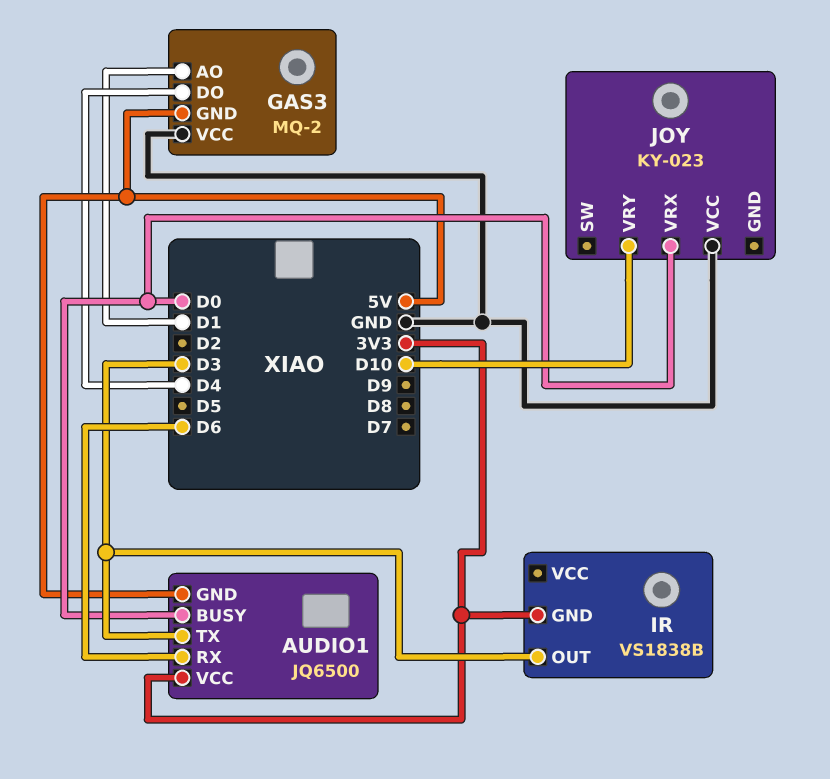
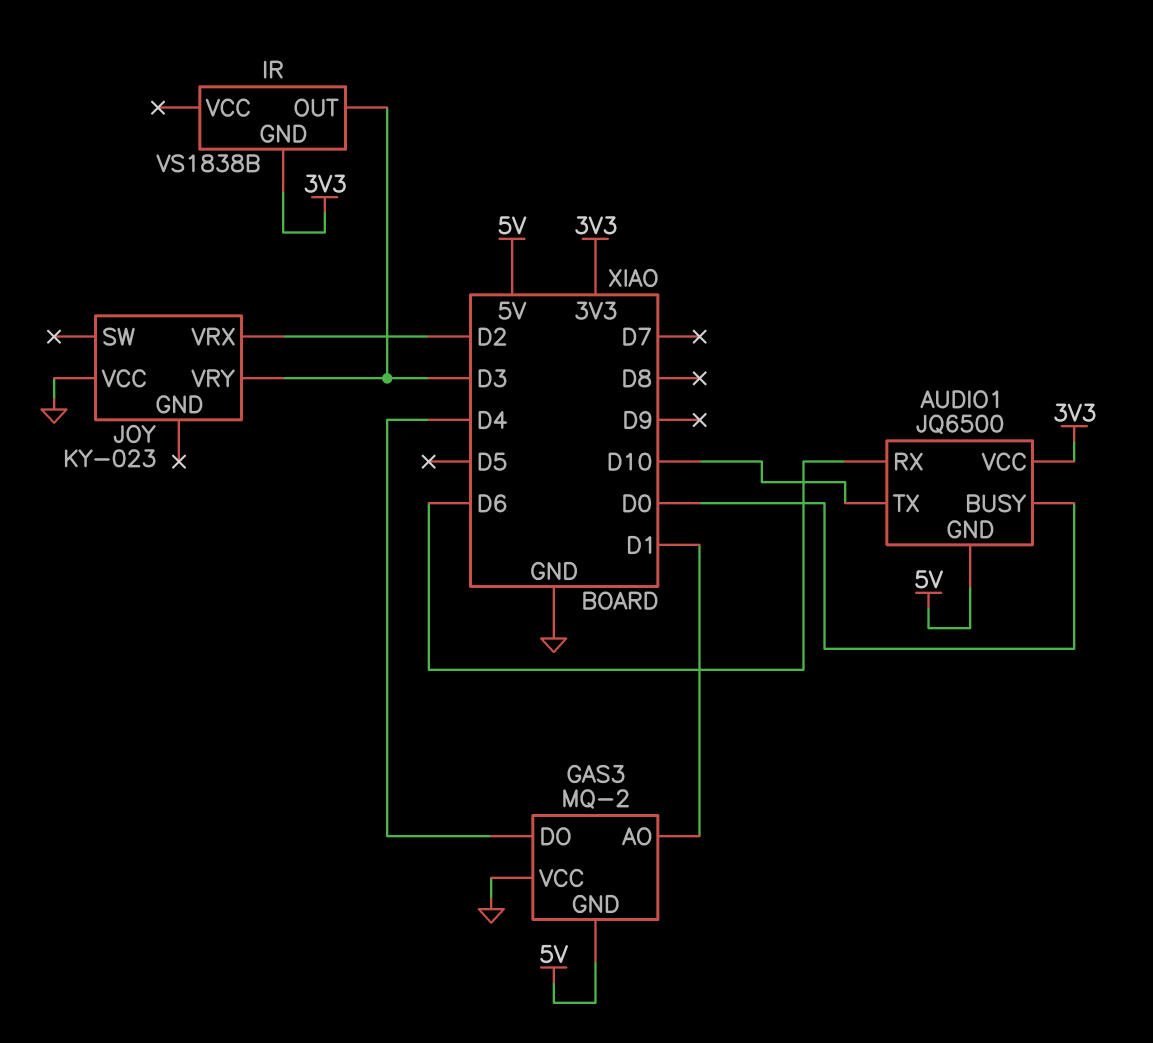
AUDIO1 pin TX: D3 -> D10
JOY pin VRX: D0 -> D2
JOY pin VRY: D10 -> D3

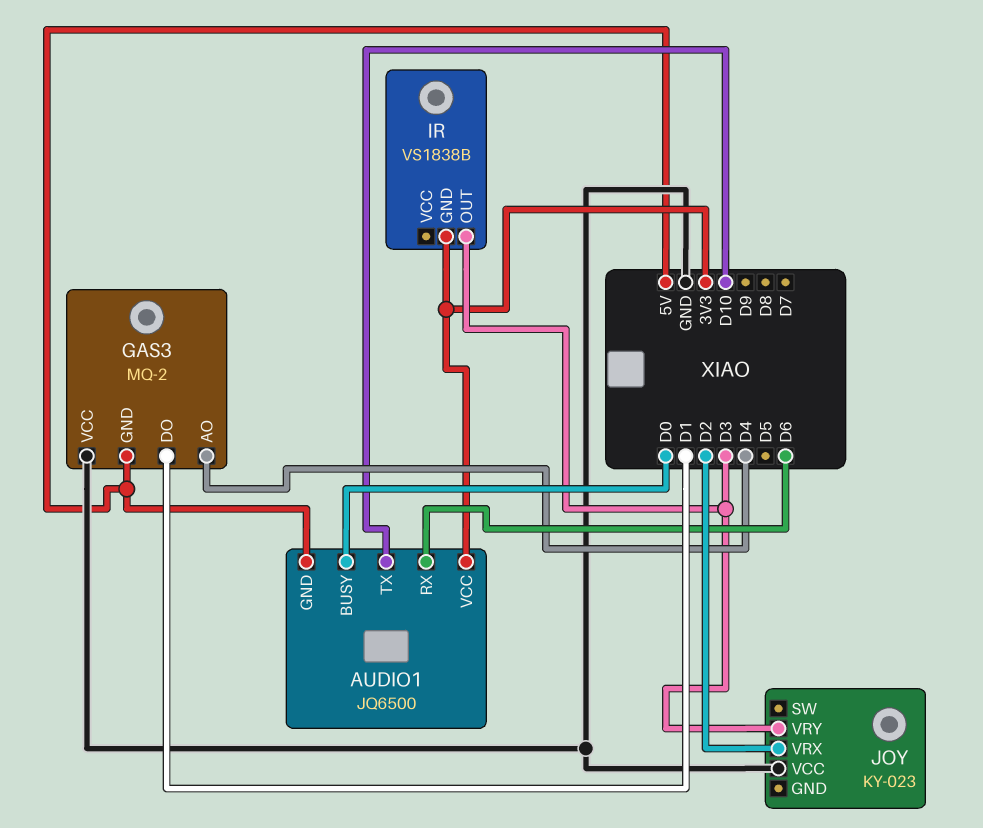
GAS3 pin AO: D1 -> D4
GAS3 pin DO: D4 -> D1

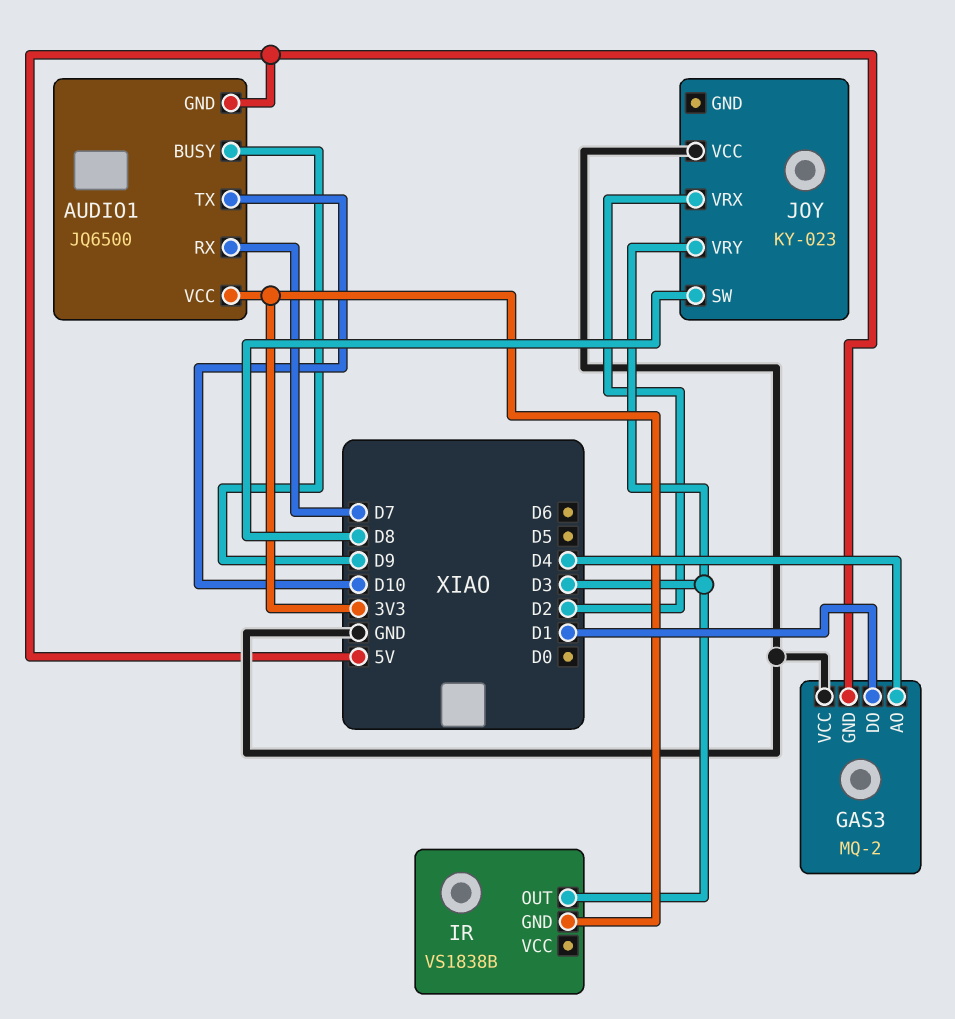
AUDIO1 pin BUSY: D0 -> D9
AUDIO1 pin RX: D6 -> D7
JOY pin SW: none -> D8

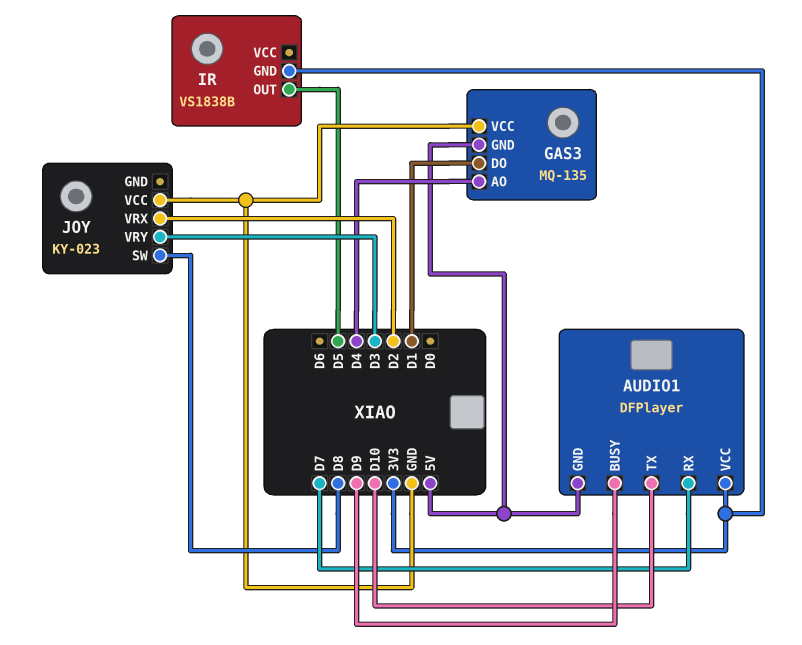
AUDIO1: JQ6500 -> DFPlayer
GAS3: MQ-2 -> MQ-135
IR pin OUT: D3 -> D5

